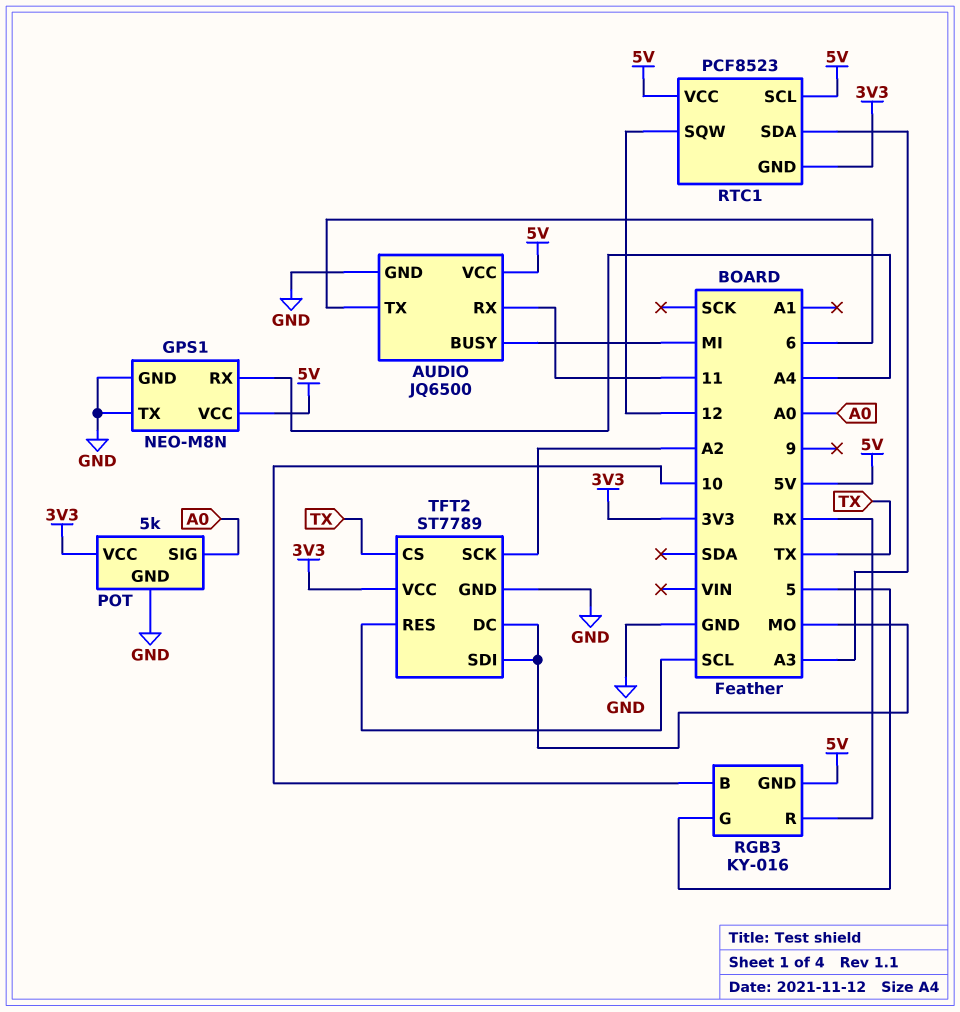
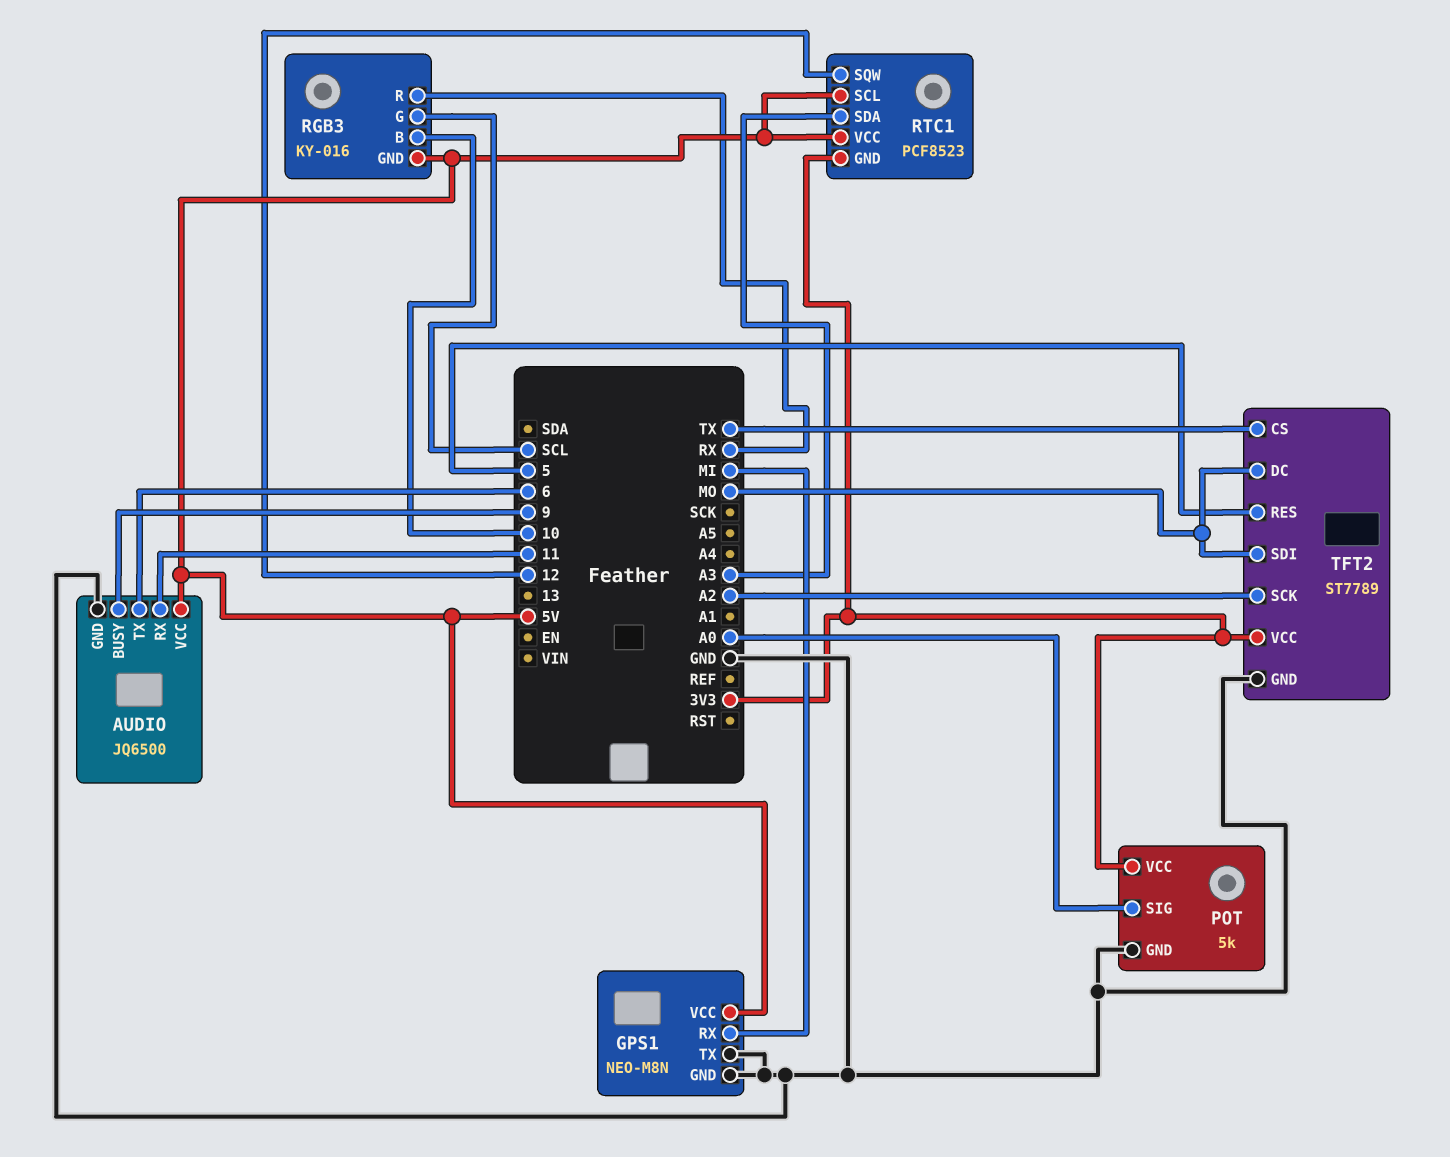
AUDIO pin BUSY: MI -> 9
GPS1 pin RX: A4 -> MI
RGB3 pin G: 5 -> SCL
TFT2 pin RES: SCL -> 5

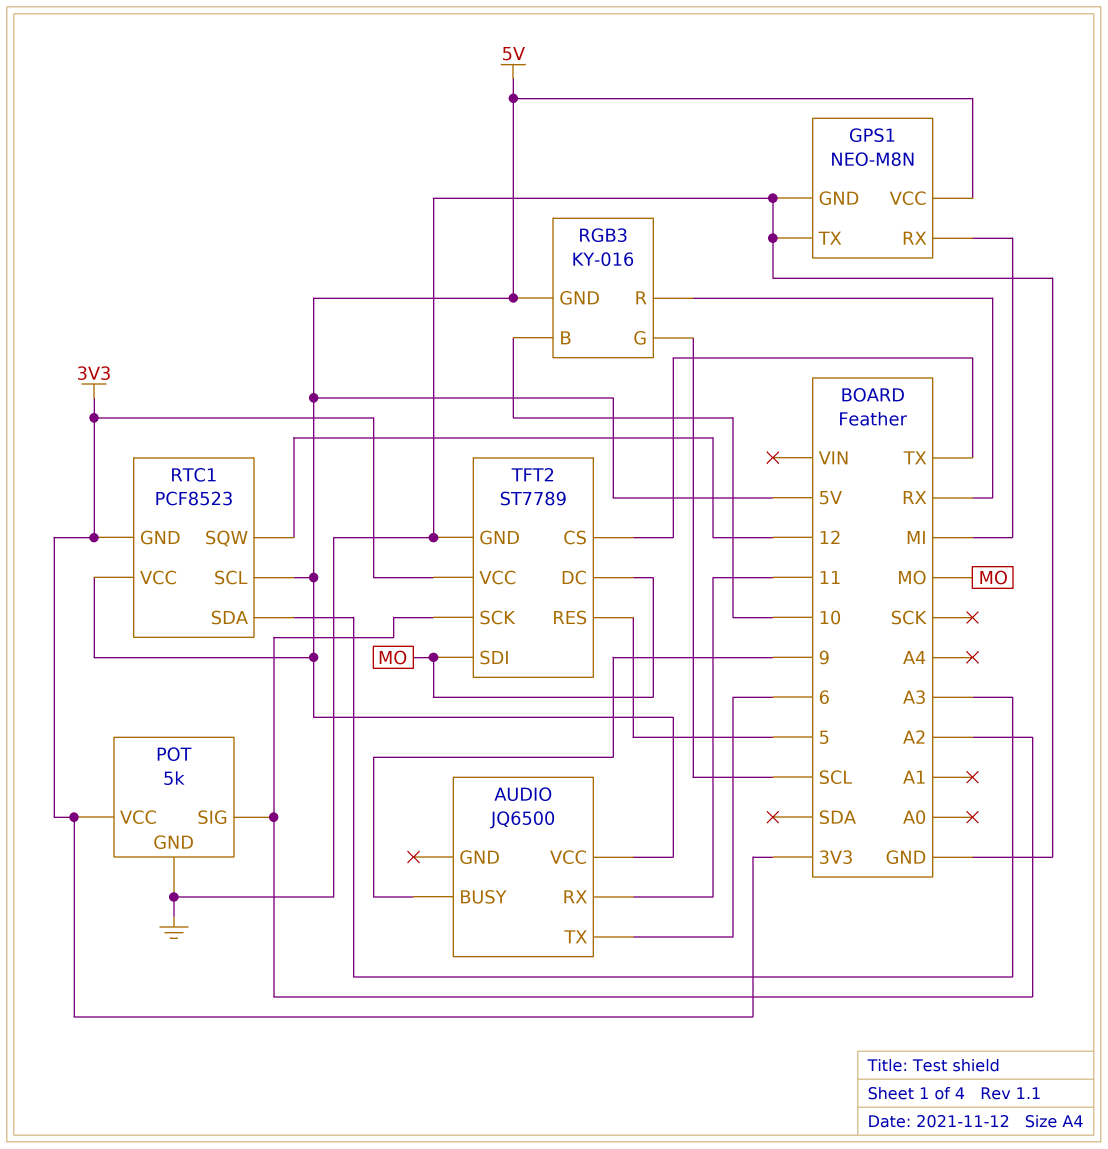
AUDIO pin GND: GND -> none
POT pin SIG: A0 -> A2

